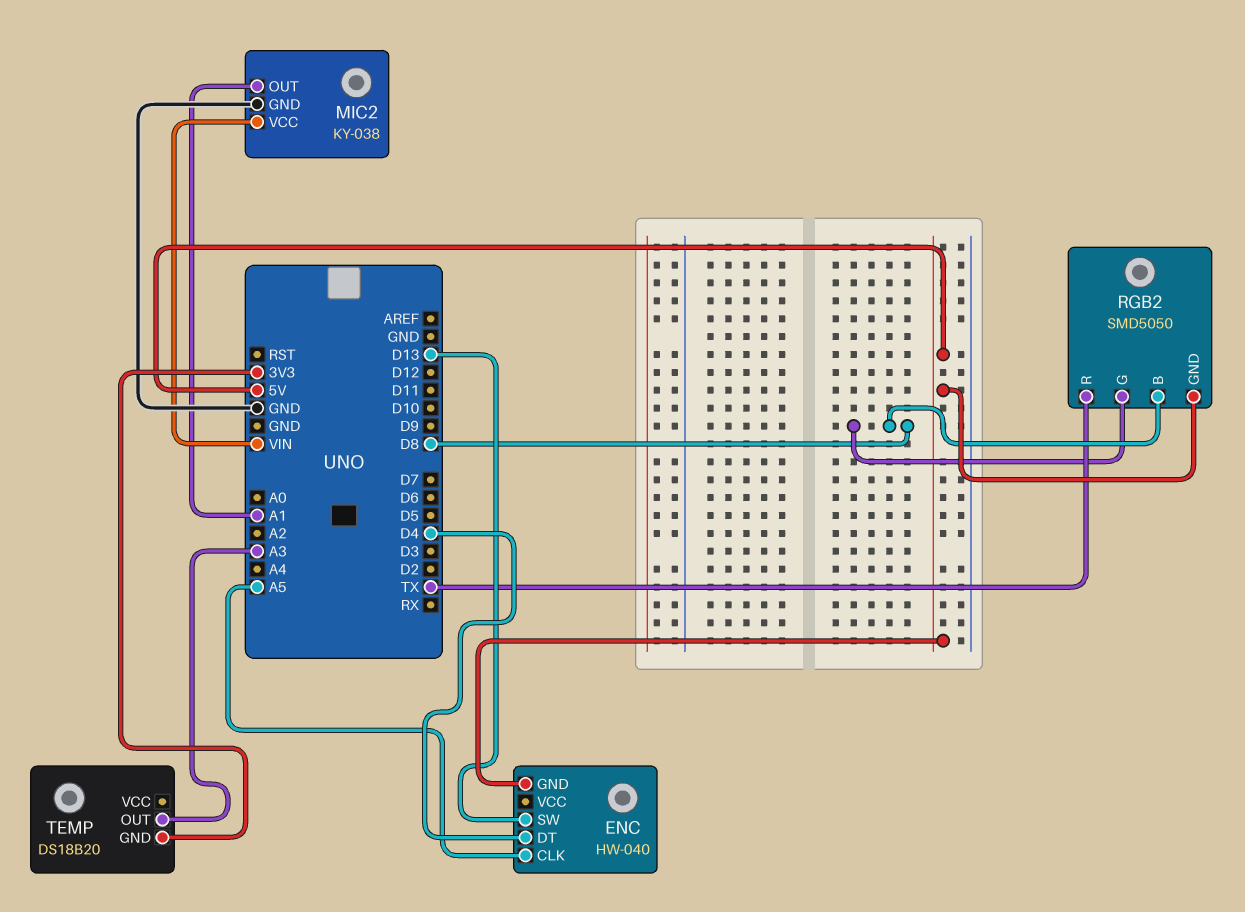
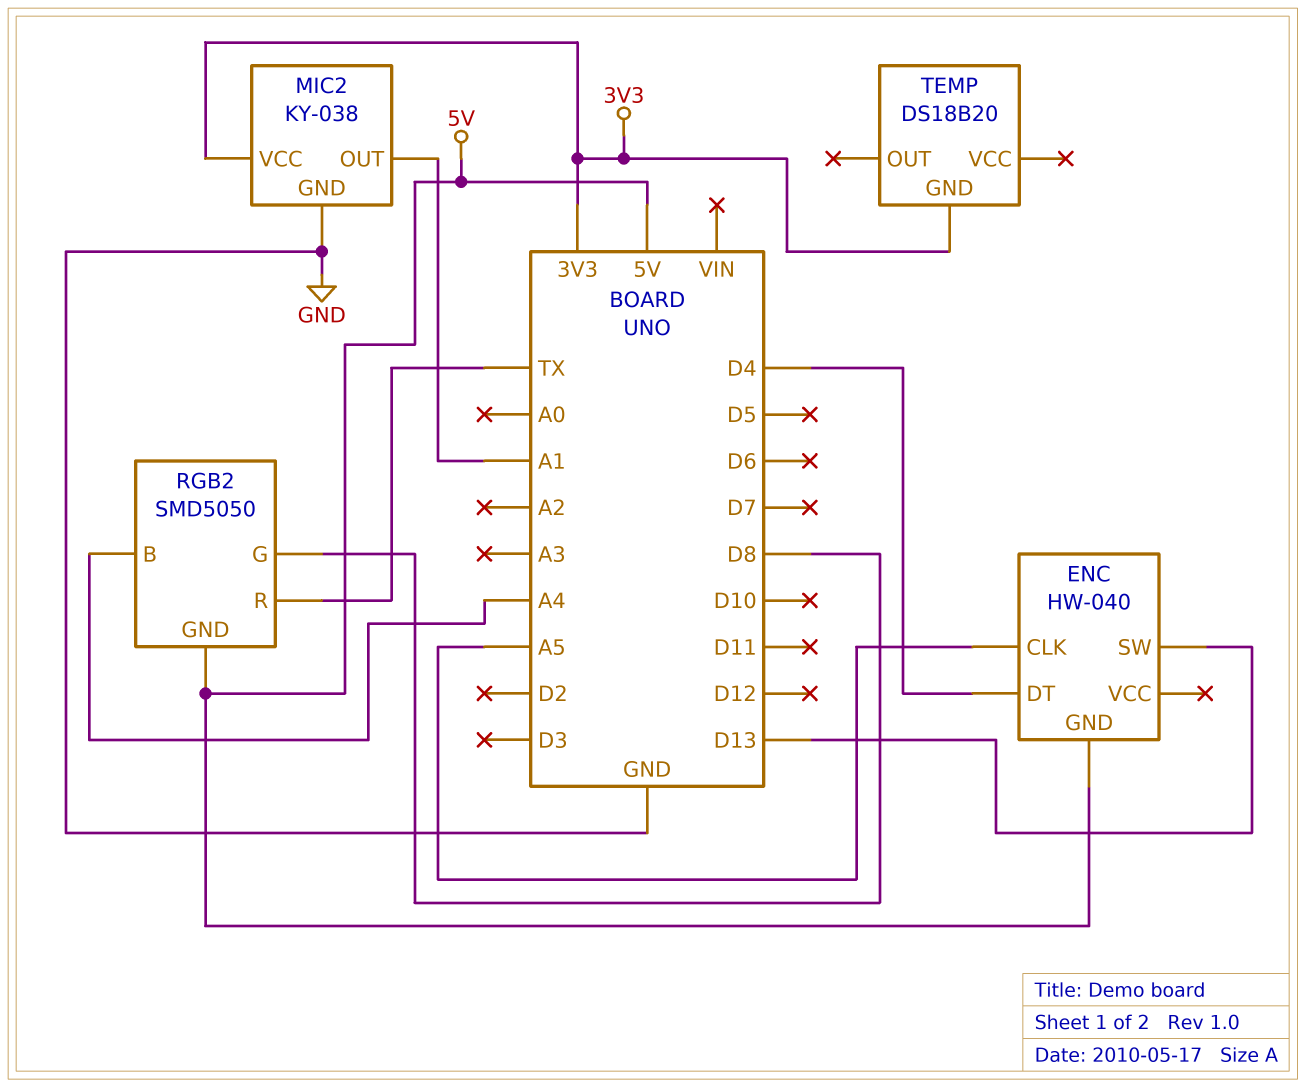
MIC2 pin VCC: VIN -> 3V3
RGB2 pin B: D8 -> A4
TEMP pin OUT: A3 -> none

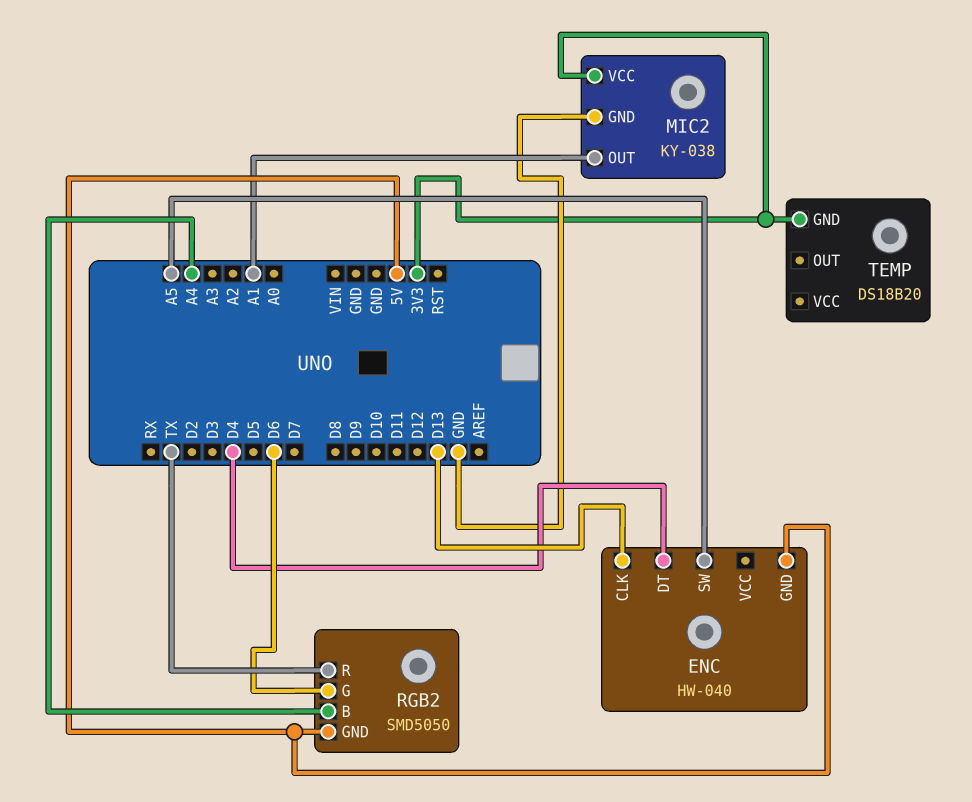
ENC pin CLK: A5 -> D13
ENC pin SW: D13 -> A5
RGB2 pin G: D8 -> D6

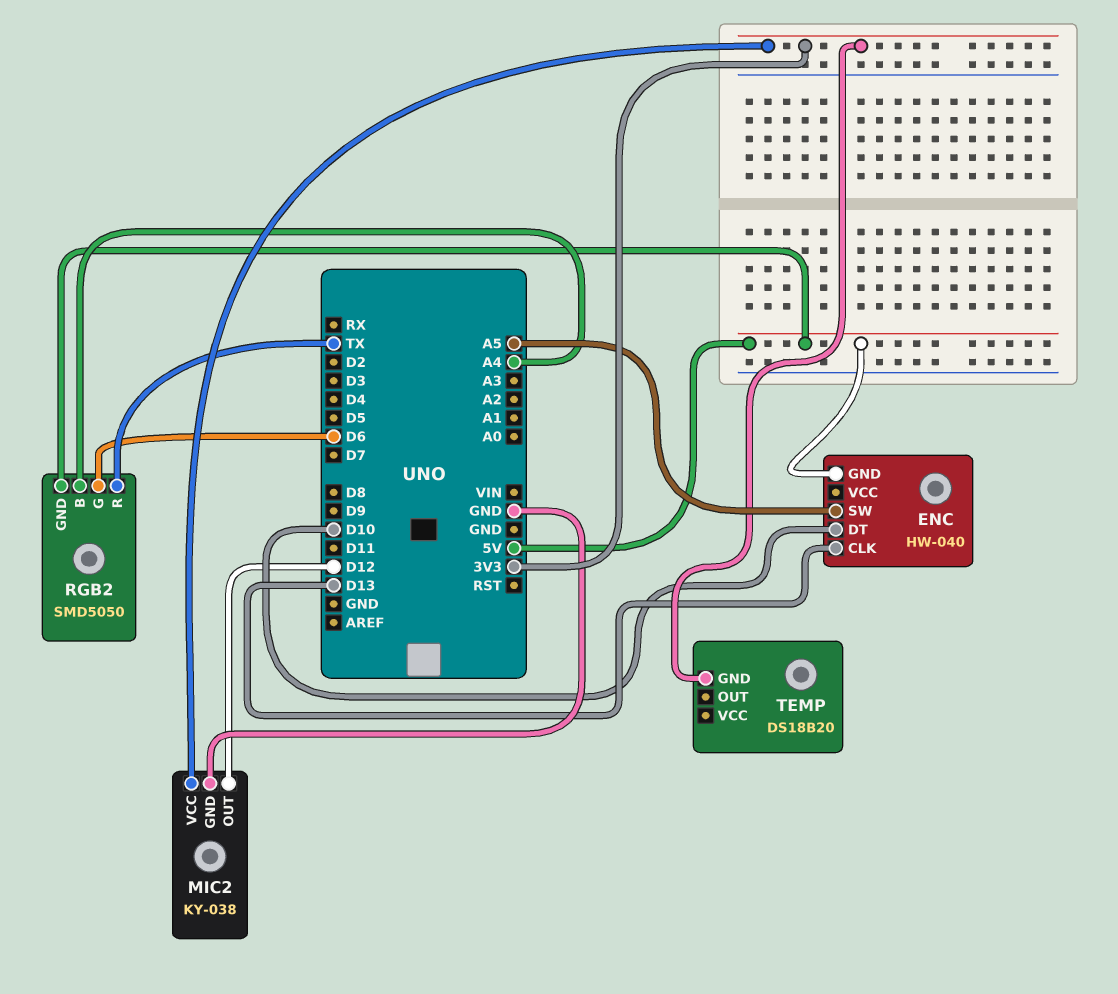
ENC pin DT: D4 -> D10
MIC2 pin OUT: A1 -> D12

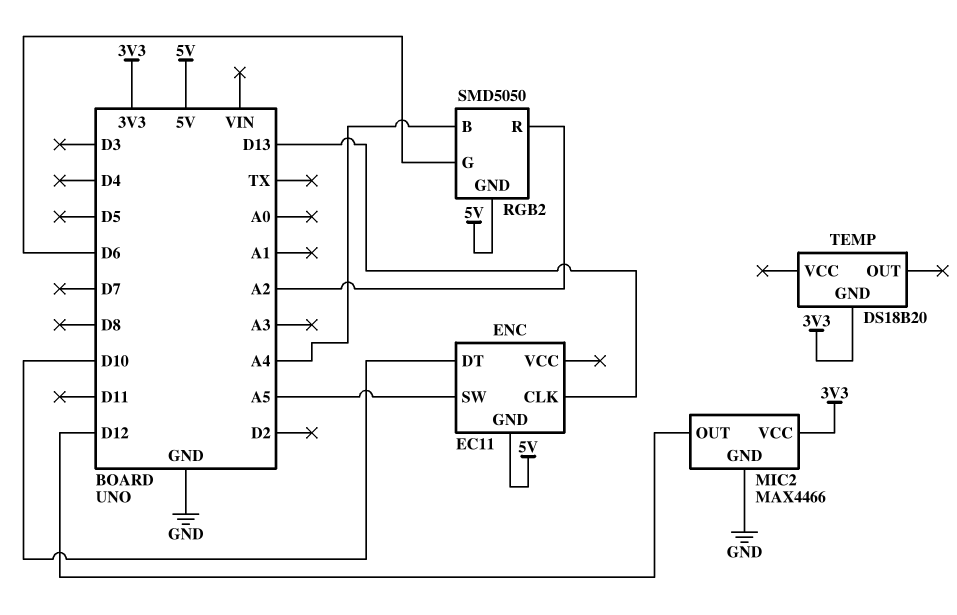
ENC: HW-040 -> EC11
MIC2: KY-038 -> MAX4466
RGB2 pin R: TX -> A2

